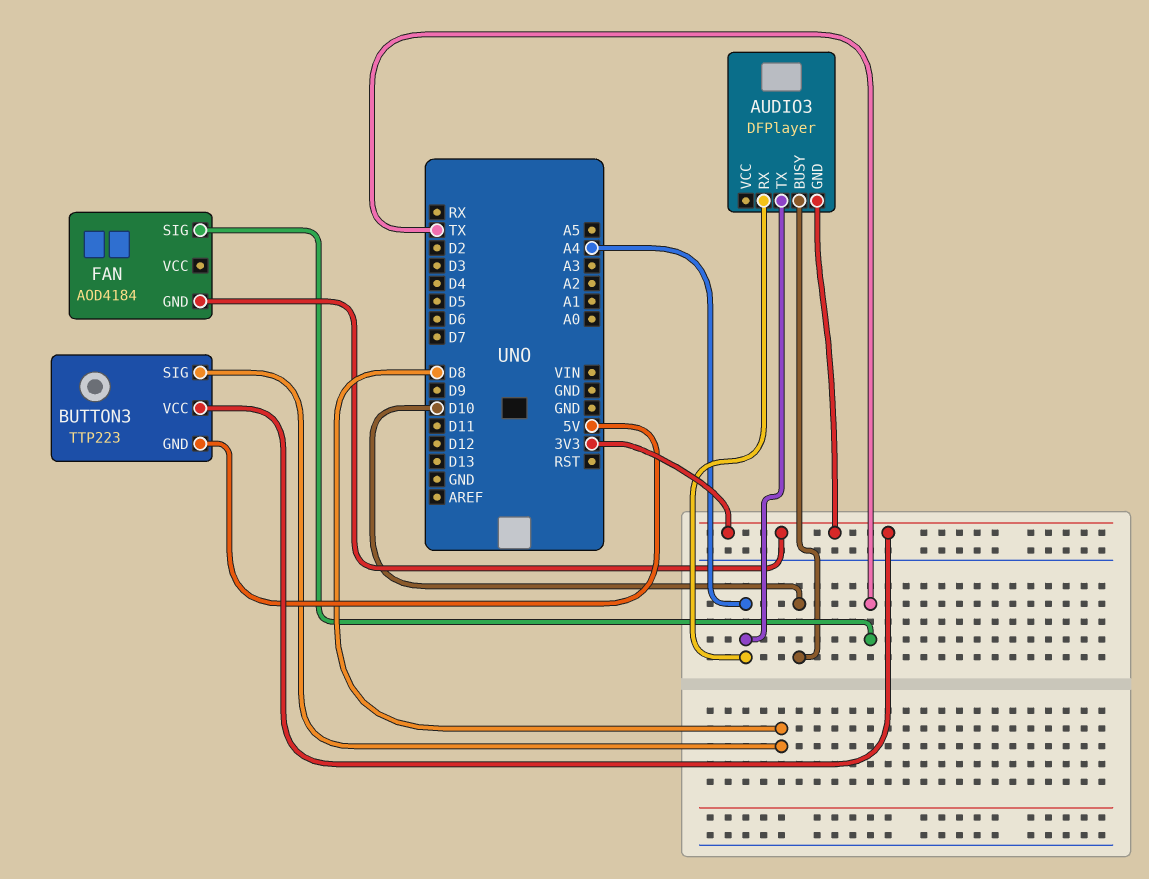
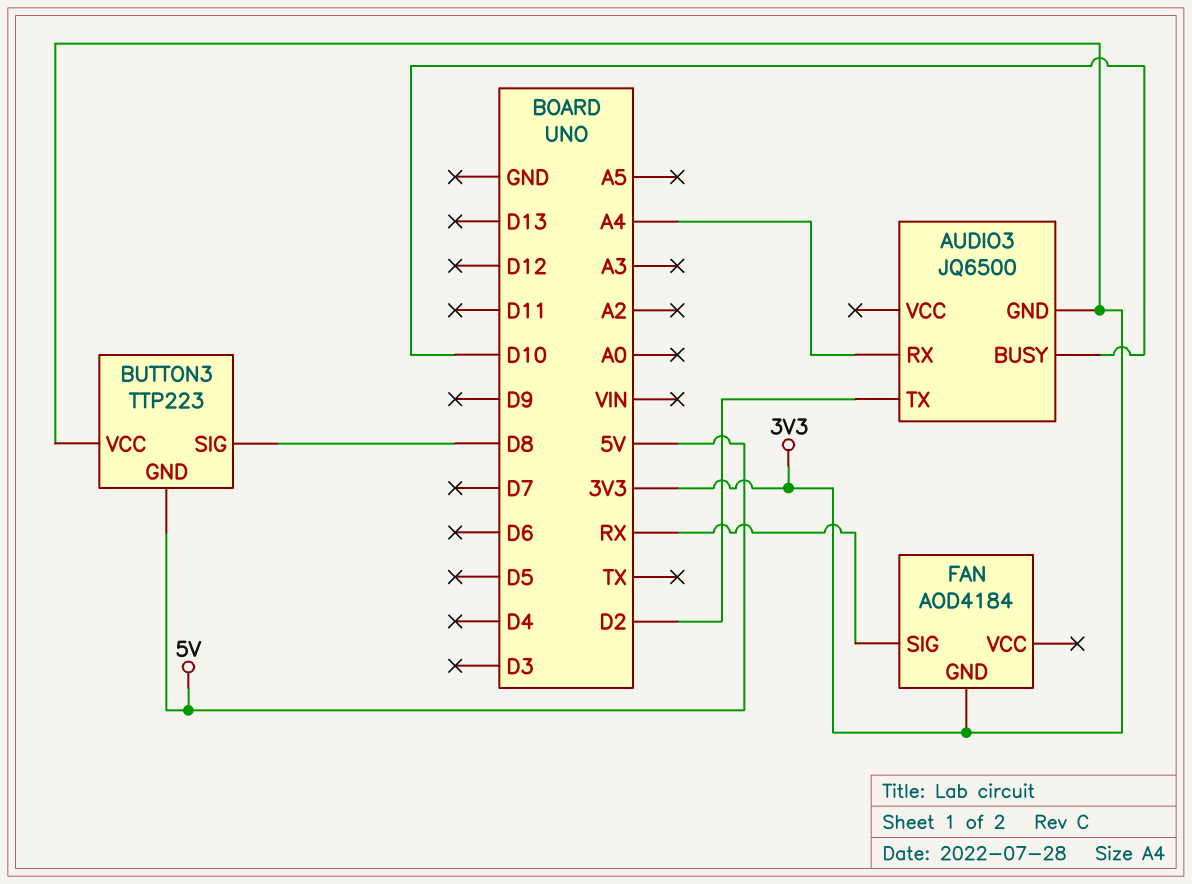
AUDIO3: DFPlayer -> JQ6500
AUDIO3 pin TX: A4 -> D2
FAN pin SIG: TX -> RX

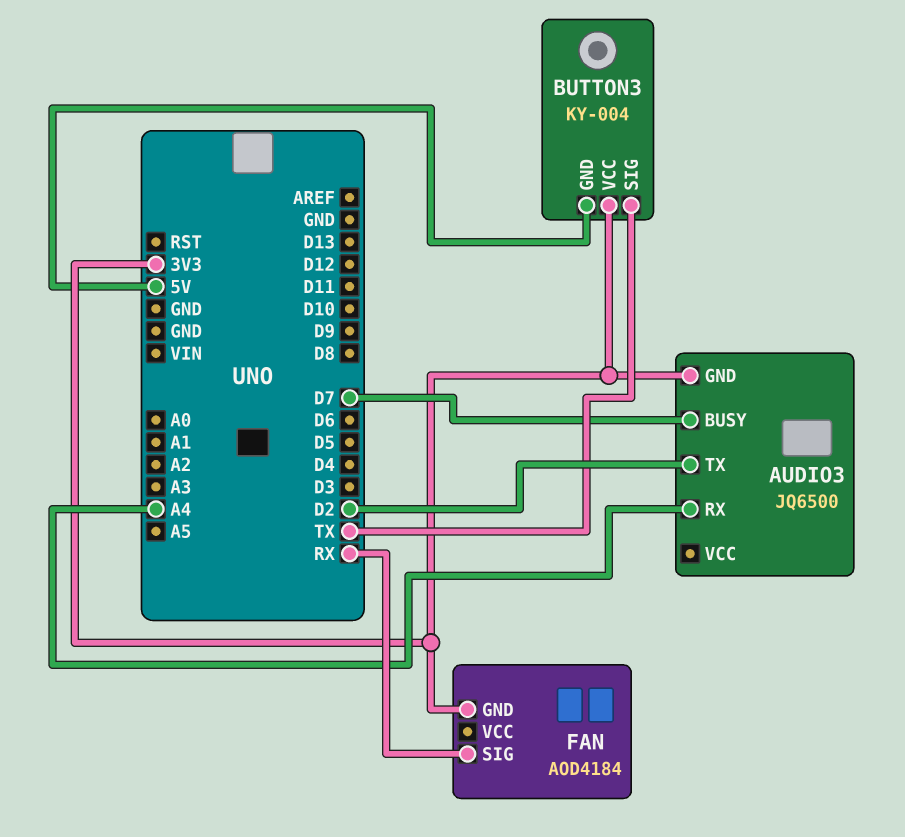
AUDIO3 pin BUSY: D10 -> D7
BUTTON3: TTP223 -> KY-004
BUTTON3 pin SIG: D8 -> TX

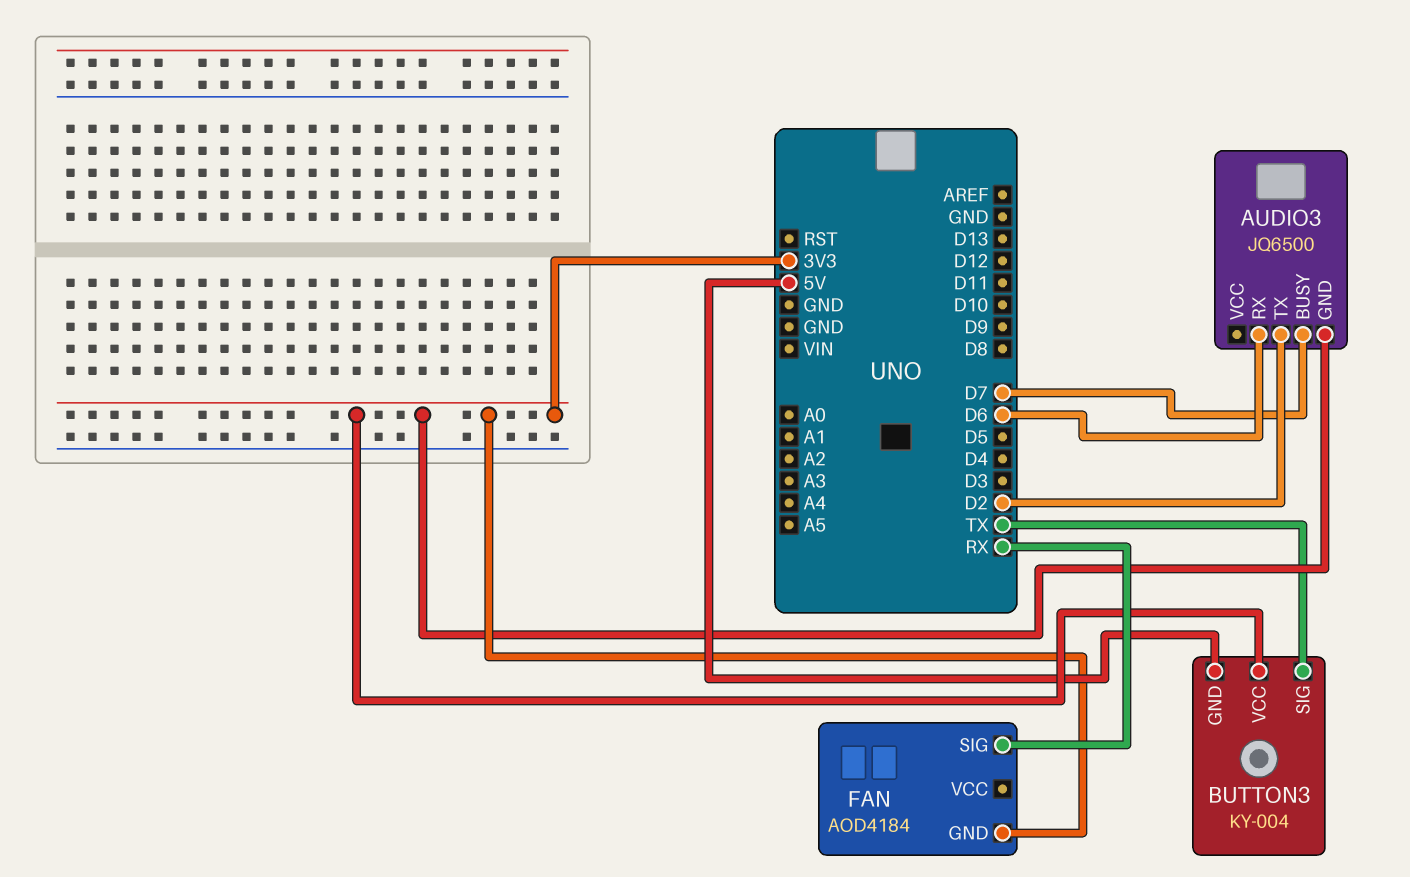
AUDIO3 pin RX: A4 -> D6

